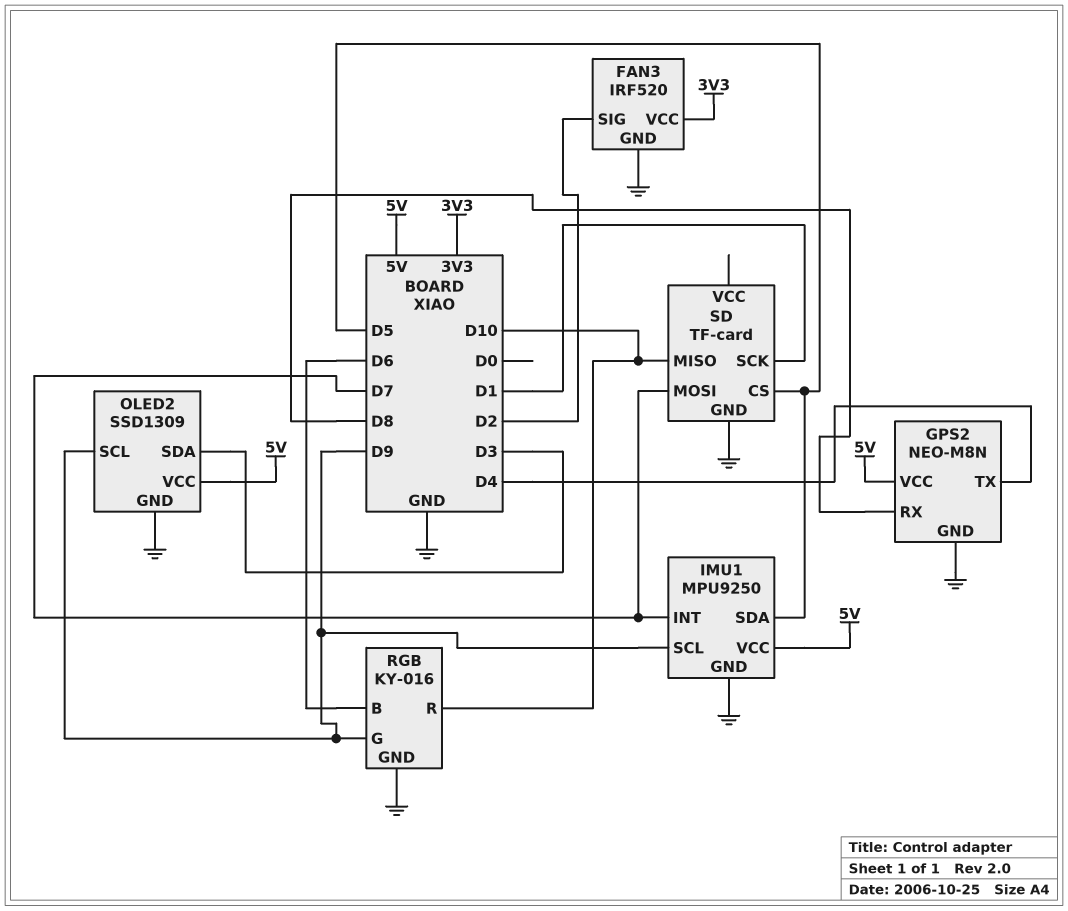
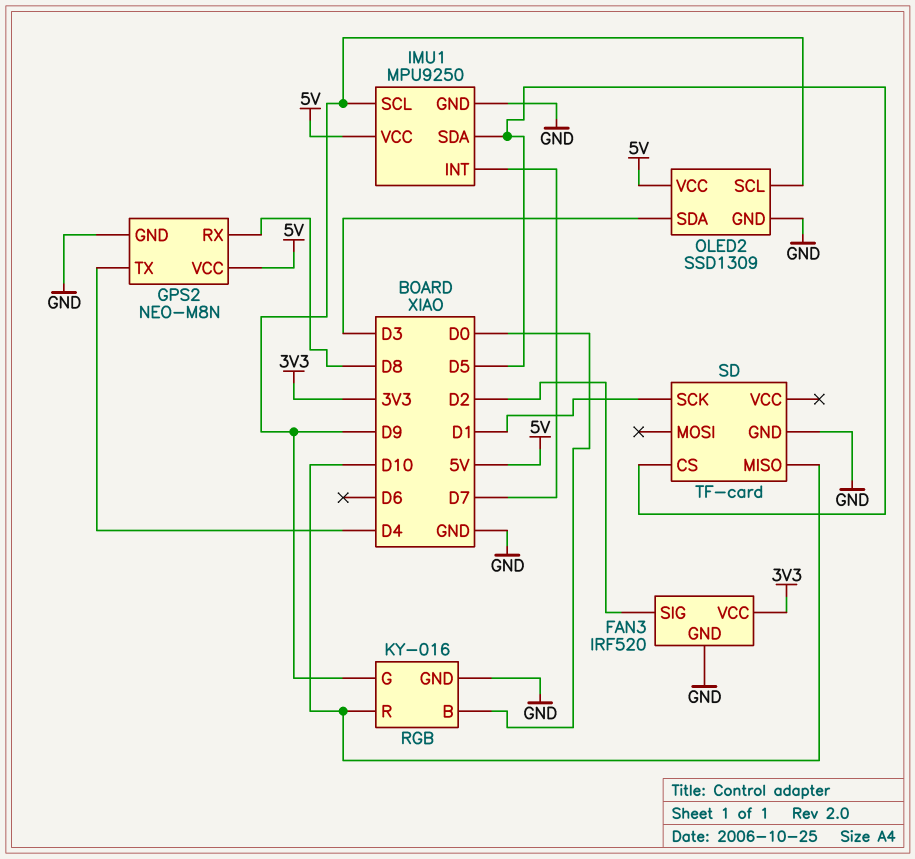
RGB pin B: D6 -> D0
SD pin MOSI: D7 -> none

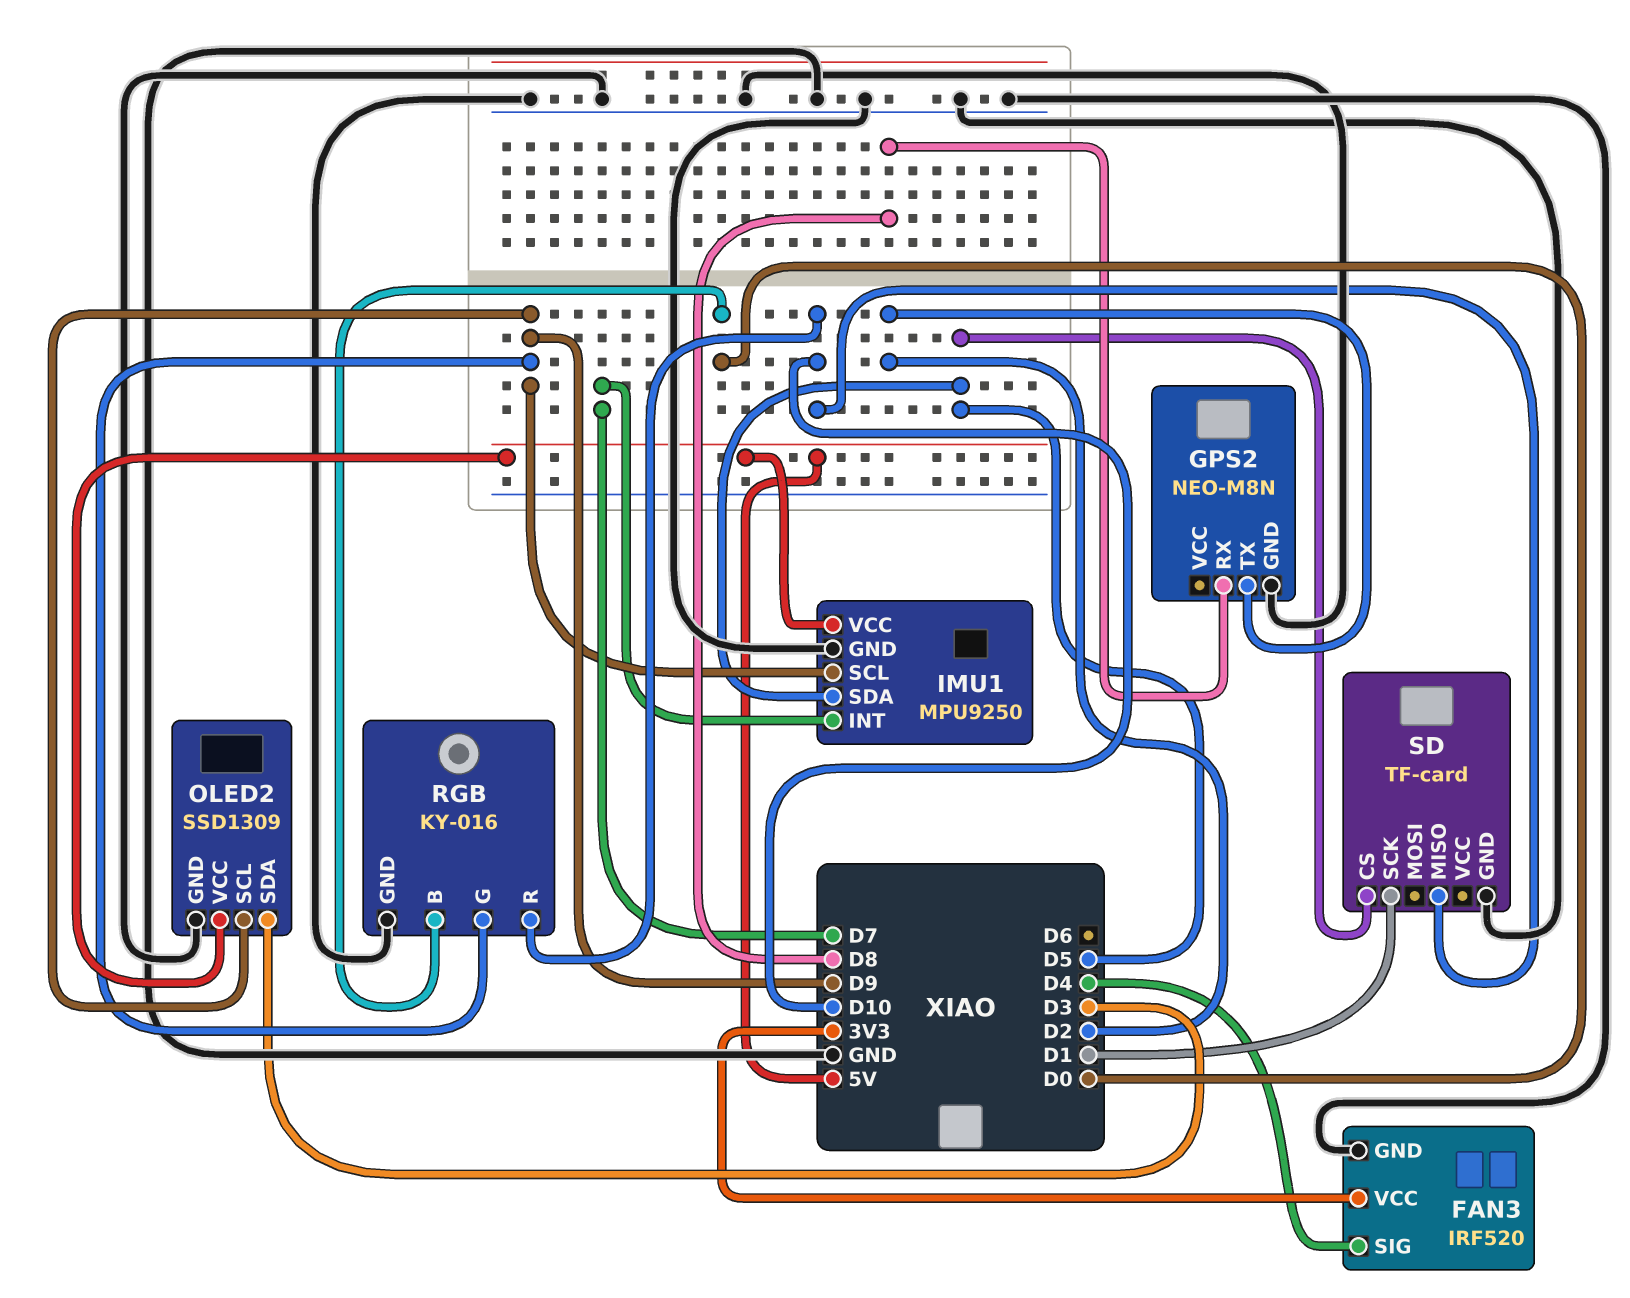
FAN3 pin SIG: D2 -> D4
GPS2 pin TX: D4 -> D2
GPS2 pin VCC: 5V -> none

